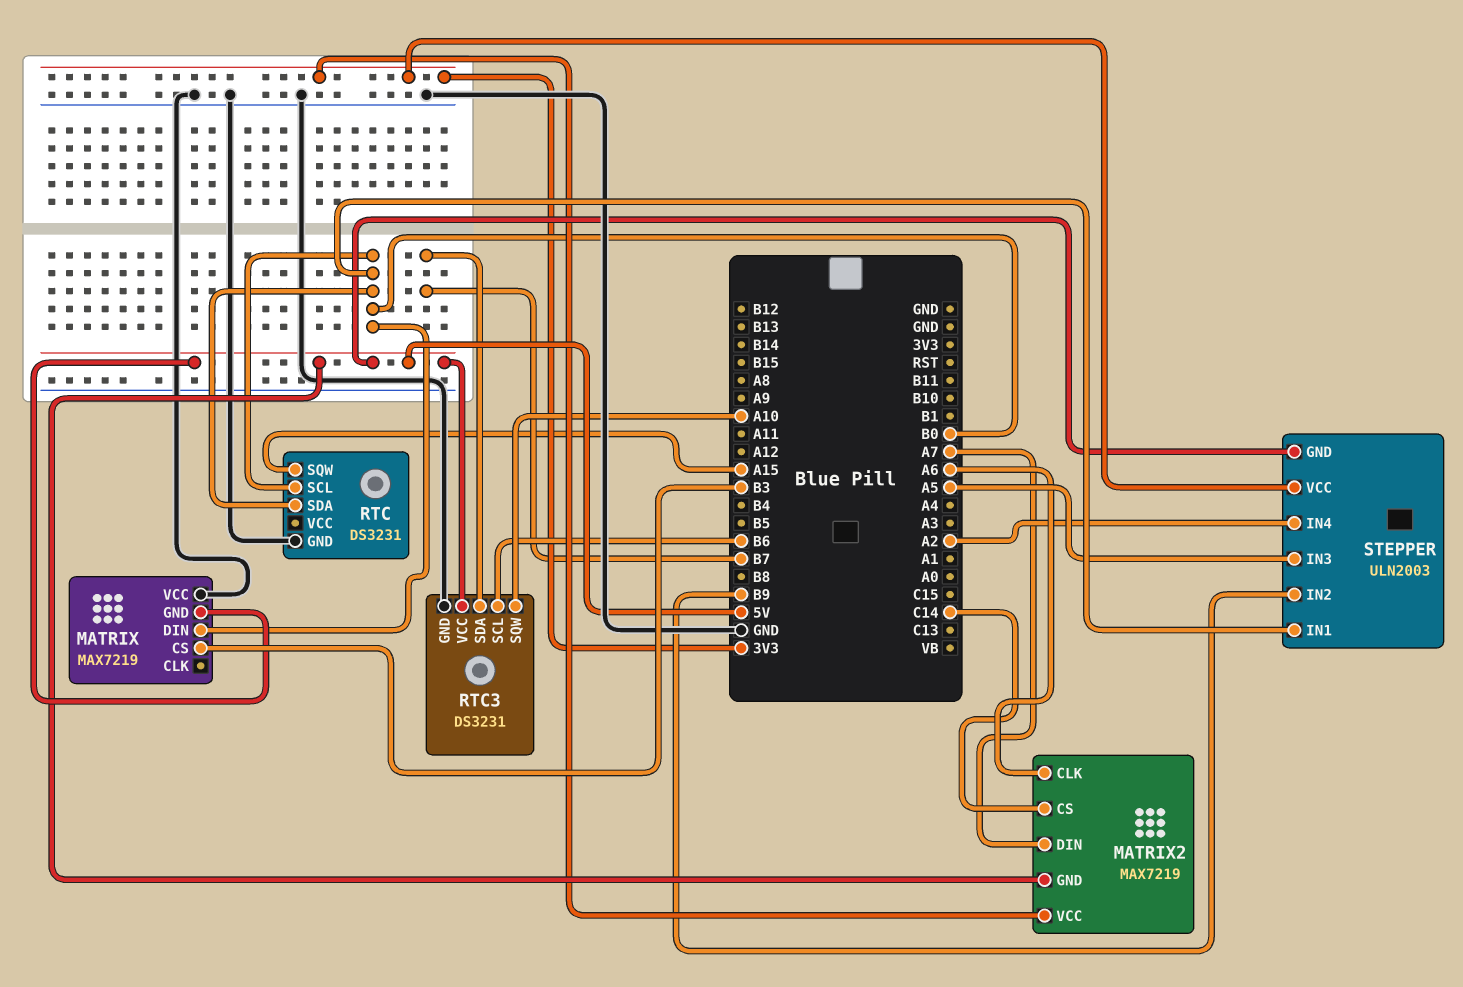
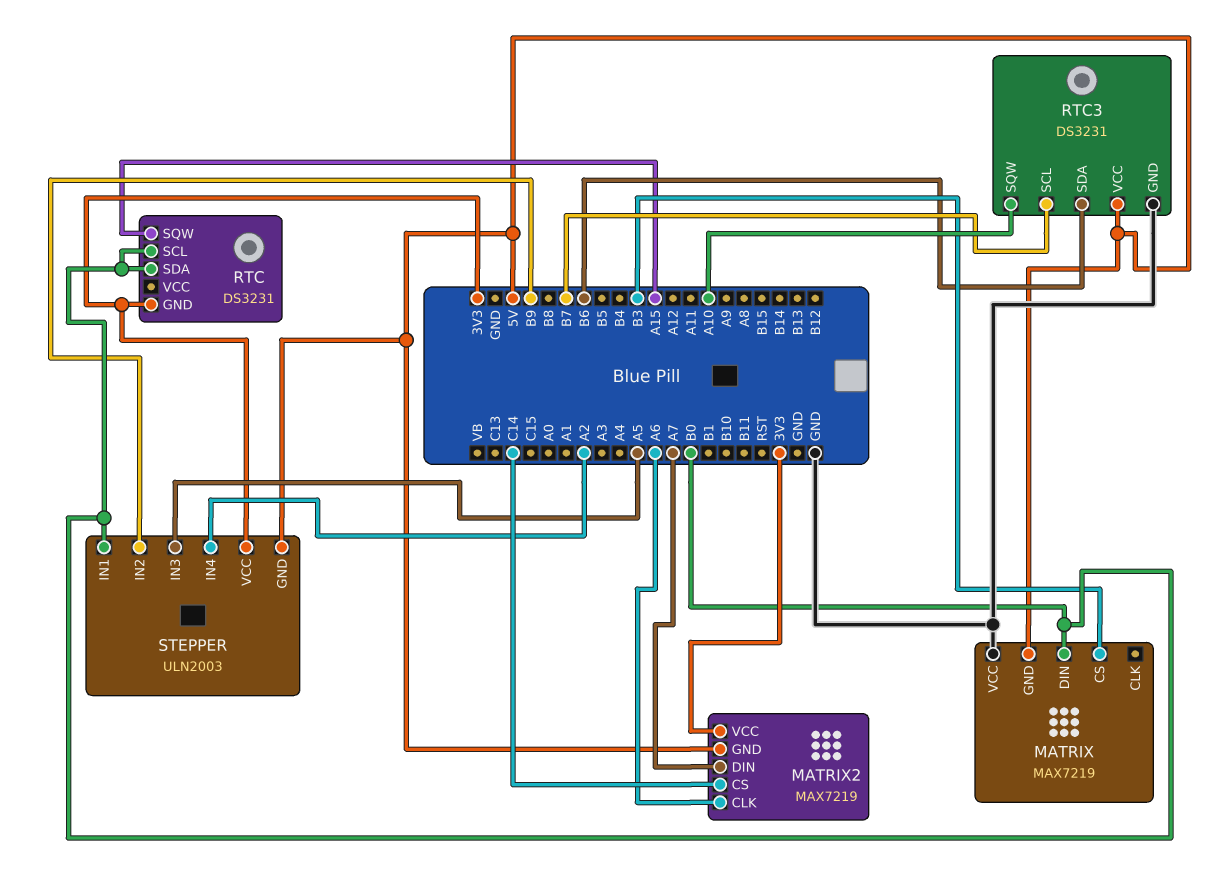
RTC pin GND: GND -> 3V3
RTC3 pin SCL: B6 -> B7
RTC3 pin SDA: B7 -> B6

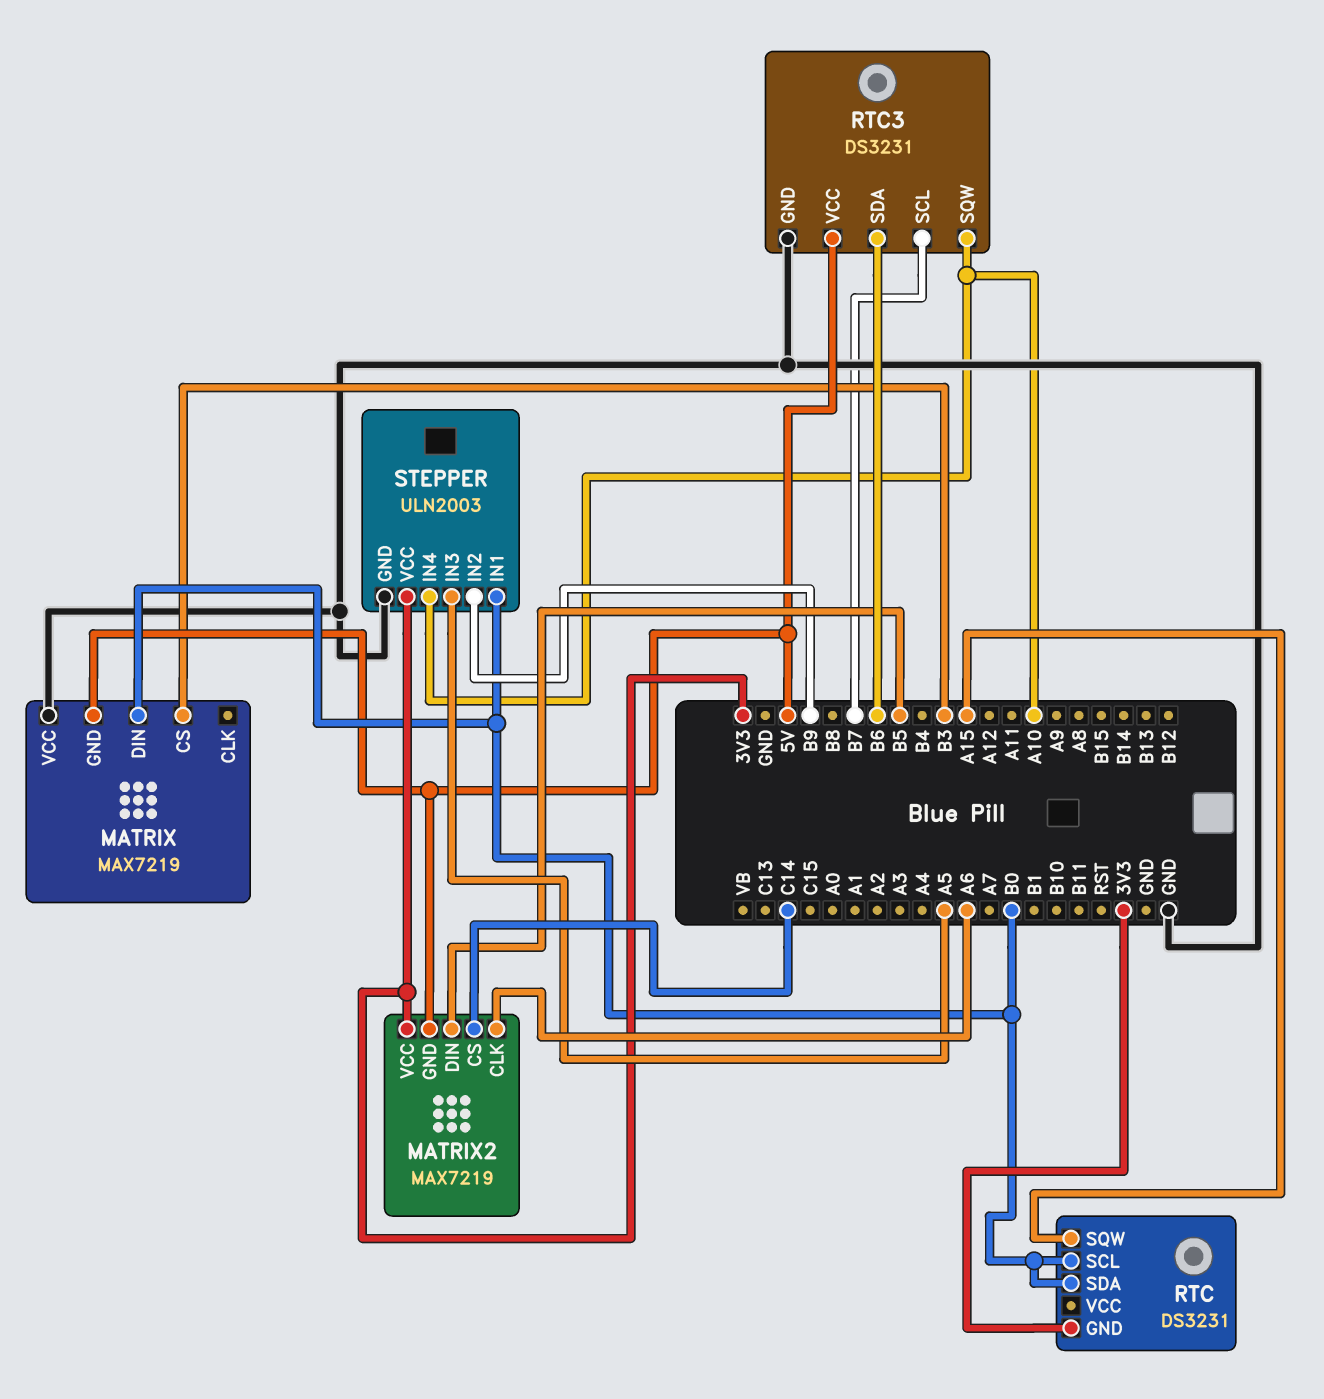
MATRIX2 pin DIN: A7 -> B5
STEPPER pin GND: 5V -> GND
STEPPER pin IN4: A2 -> A10

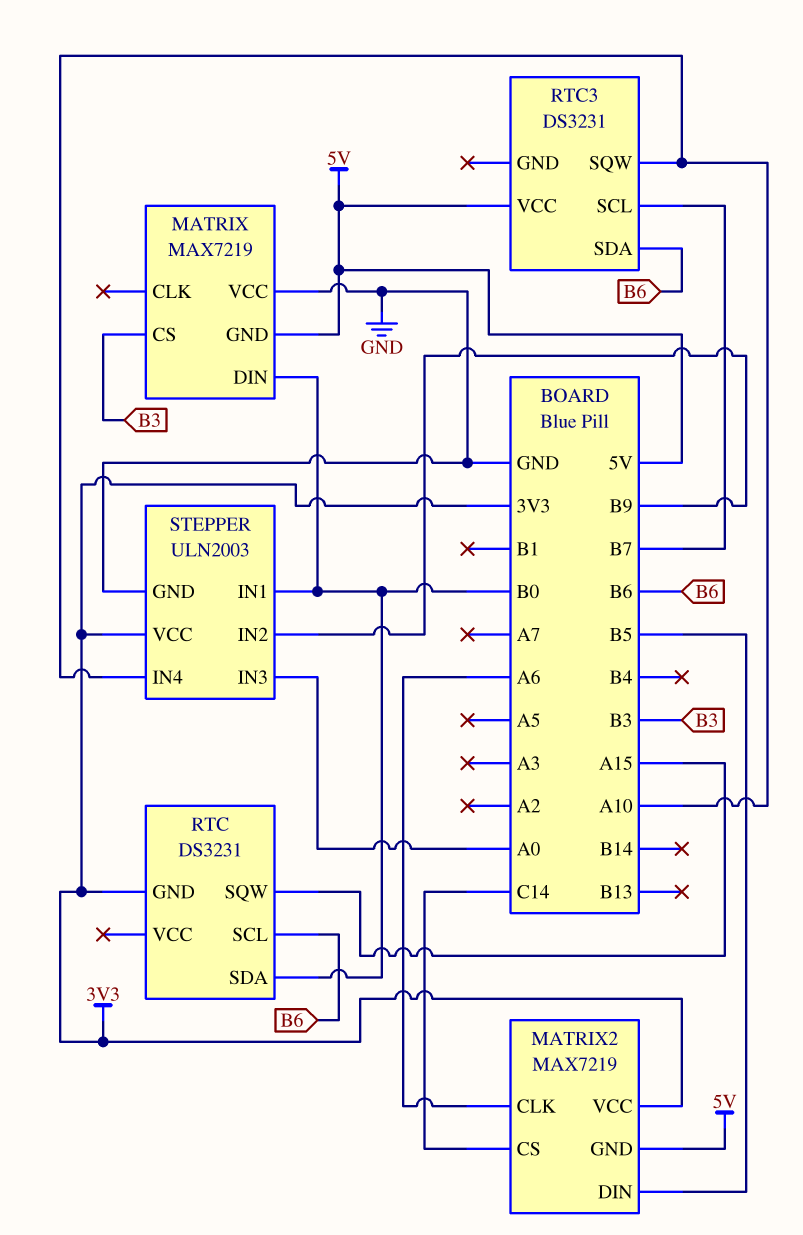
RTC pin SCL: B0 -> B6
RTC3 pin GND: GND -> none
STEPPER pin IN3: A5 -> A0

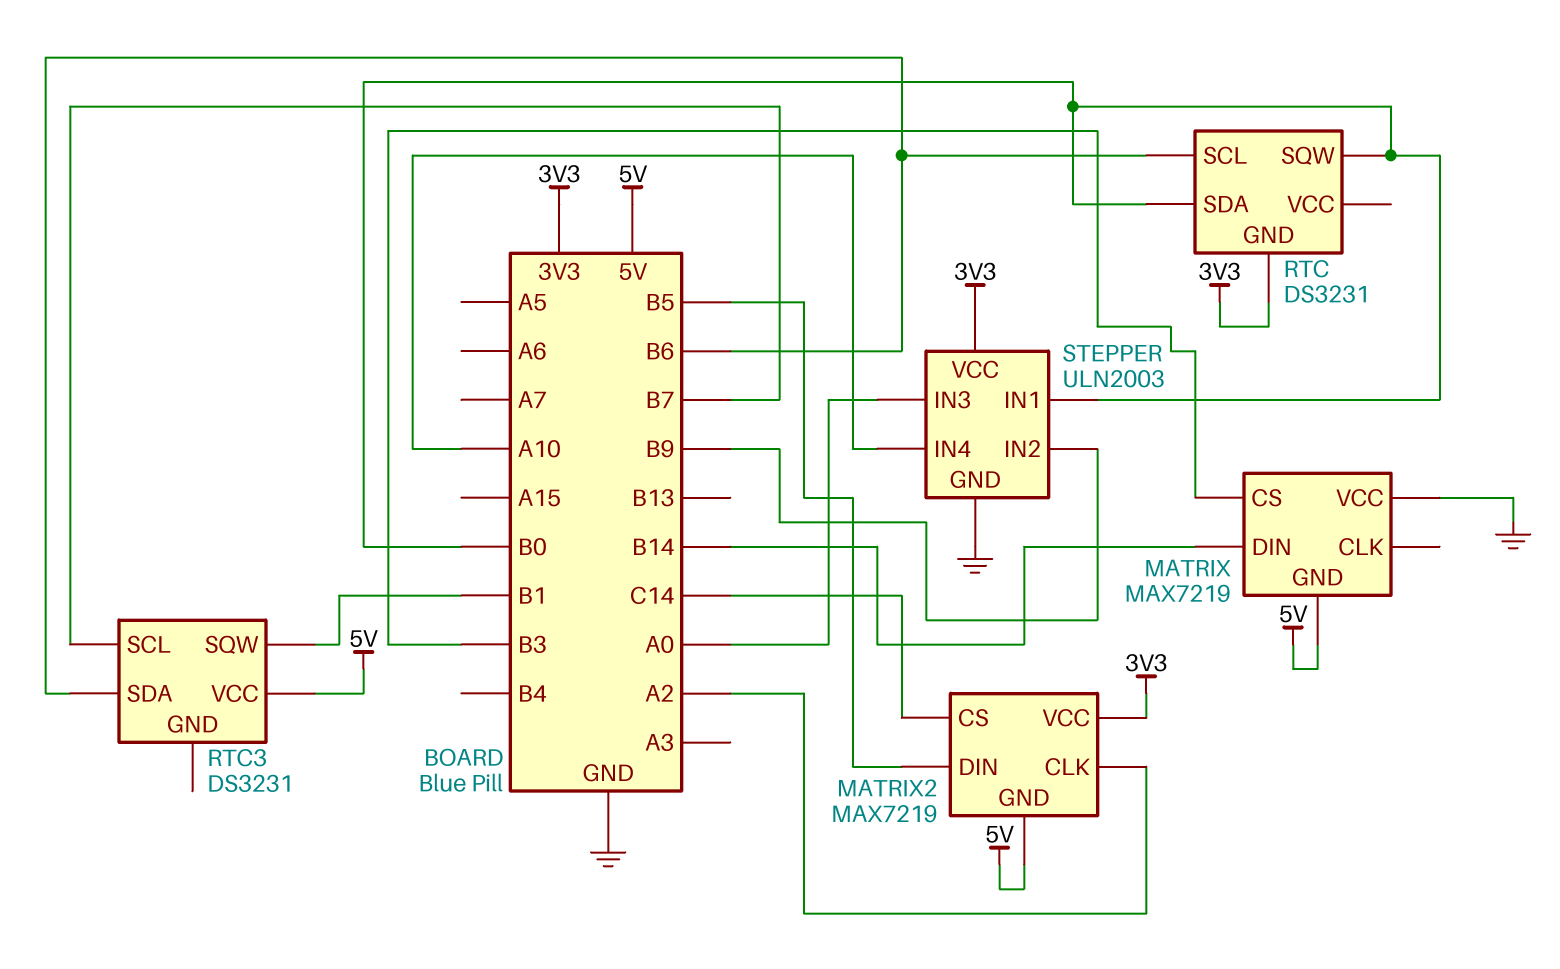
MATRIX pin DIN: B0 -> B14
MATRIX2 pin CLK: A6 -> A2
RTC pin SQW: A15 -> B0
RTC3 pin SQW: A10 -> B1

